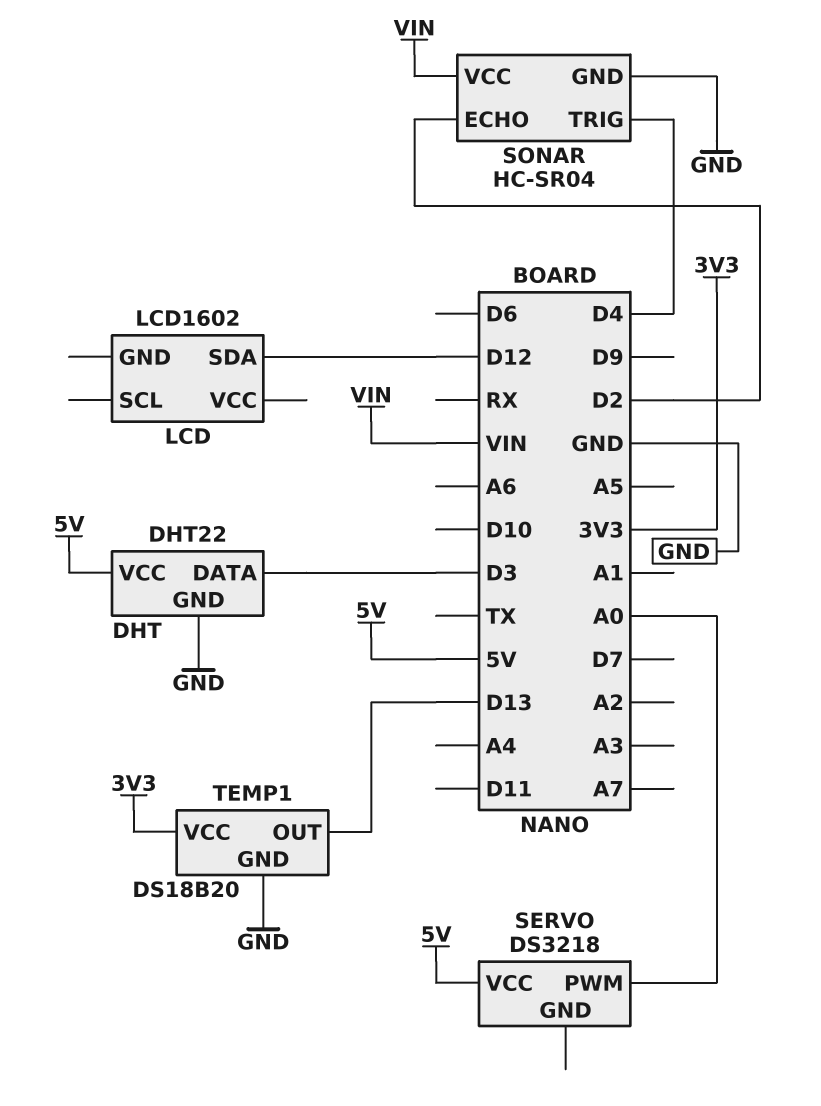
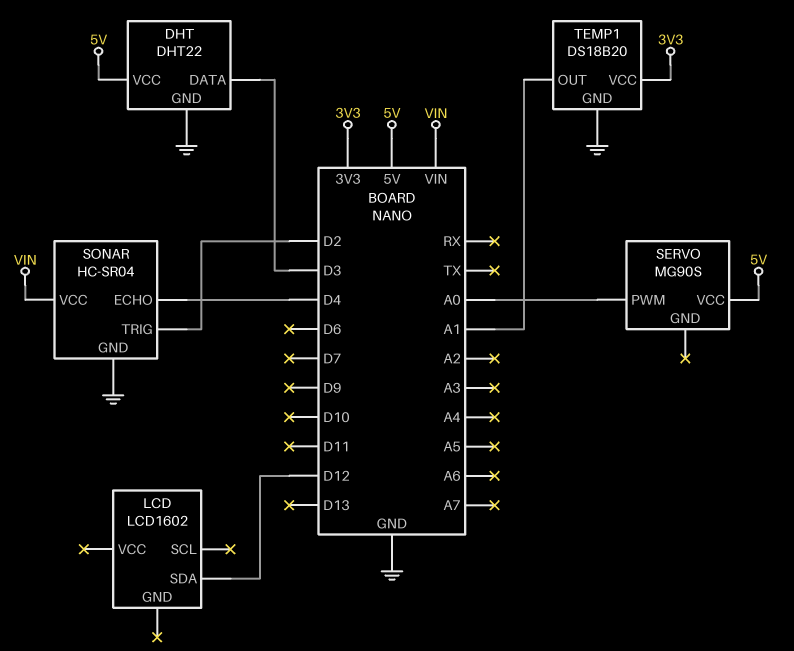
SERVO: DS3218 -> MG90S
SONAR pin ECHO: D2 -> D4
SONAR pin TRIG: D4 -> D2
TEMP1 pin OUT: D13 -> A1

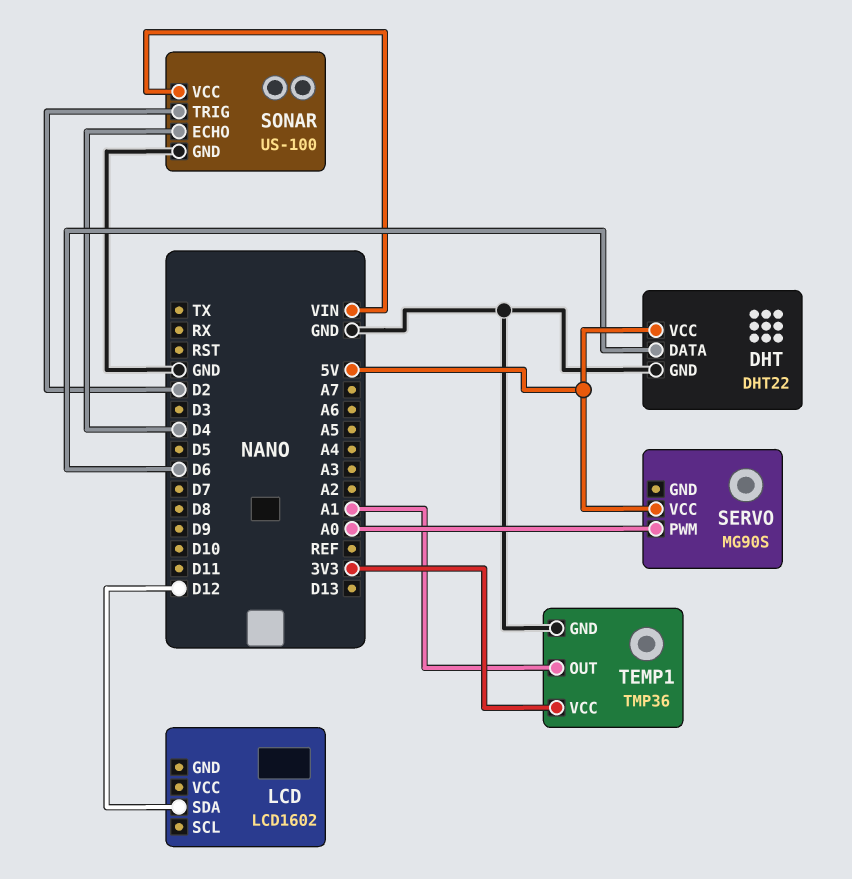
DHT pin DATA: D3 -> D6
SONAR: HC-SR04 -> US-100
TEMP1: DS18B20 -> TMP36

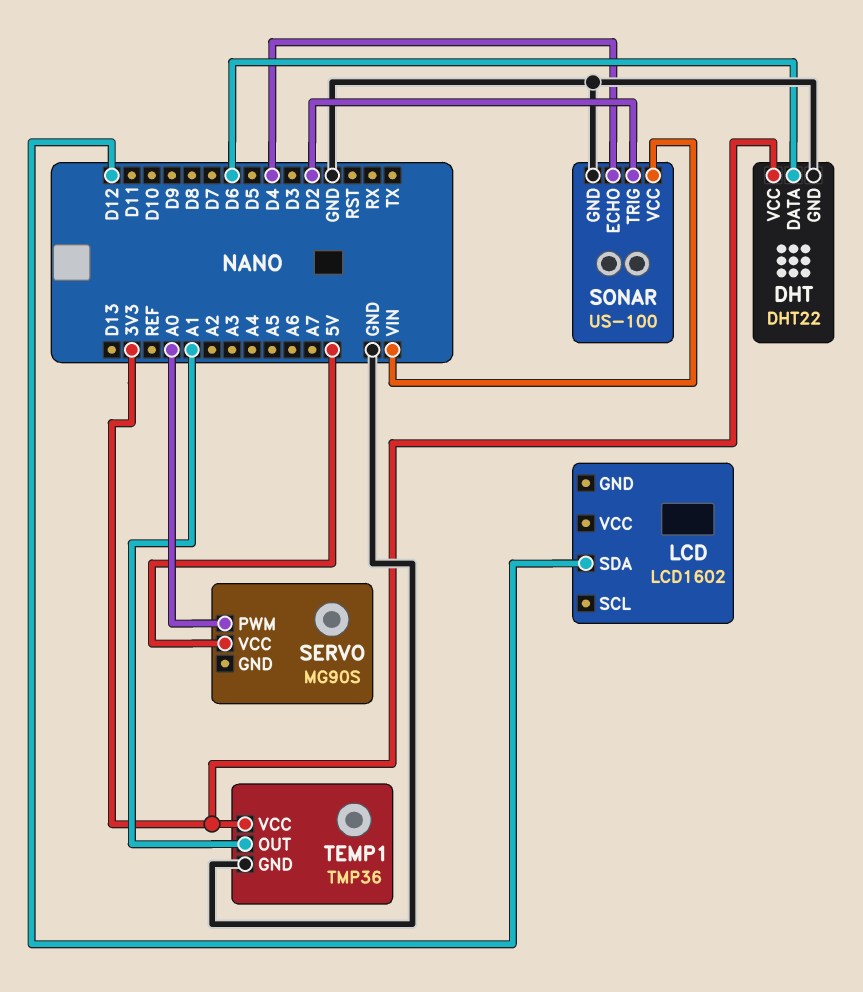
DHT pin VCC: 5V -> 3V3

